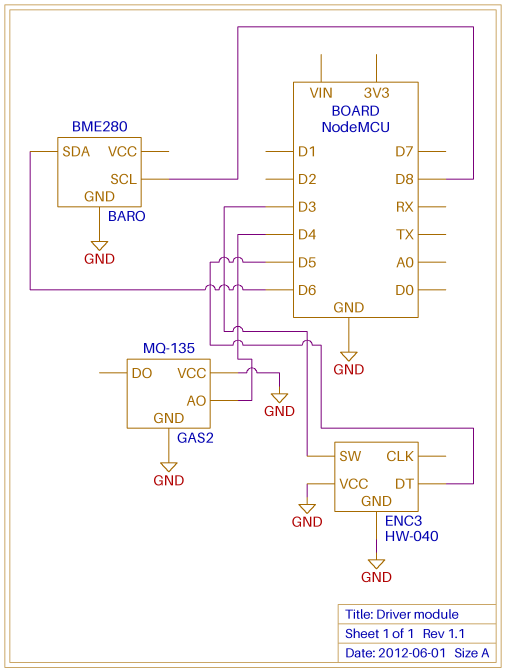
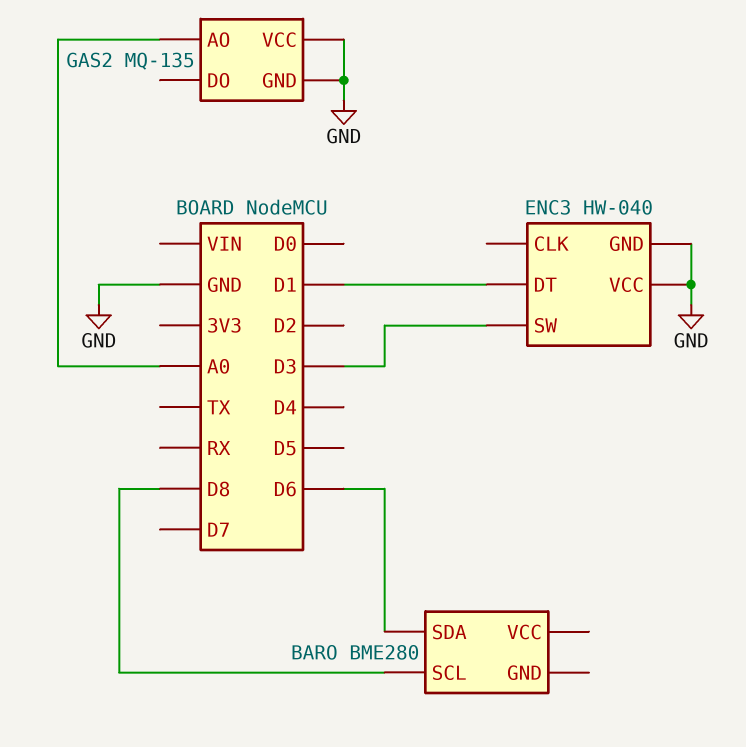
BARO pin GND: GND -> none
ENC3 pin DT: D5 -> D1
GAS2 pin AO: D4 -> A0

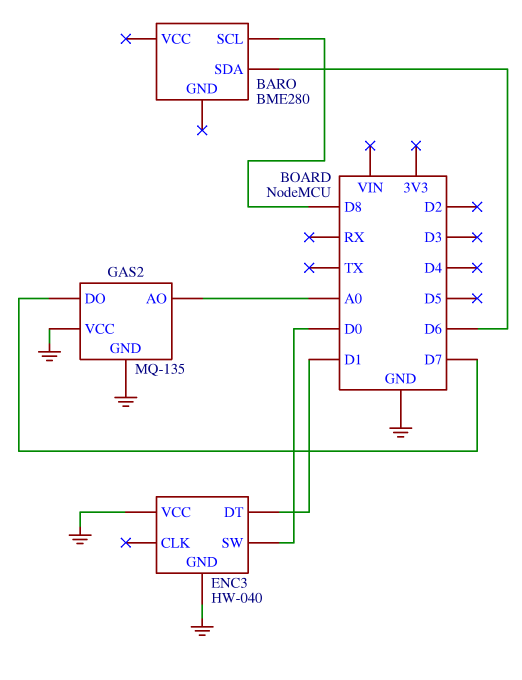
ENC3 pin SW: D3 -> D0
GAS2 pin DO: none -> D7

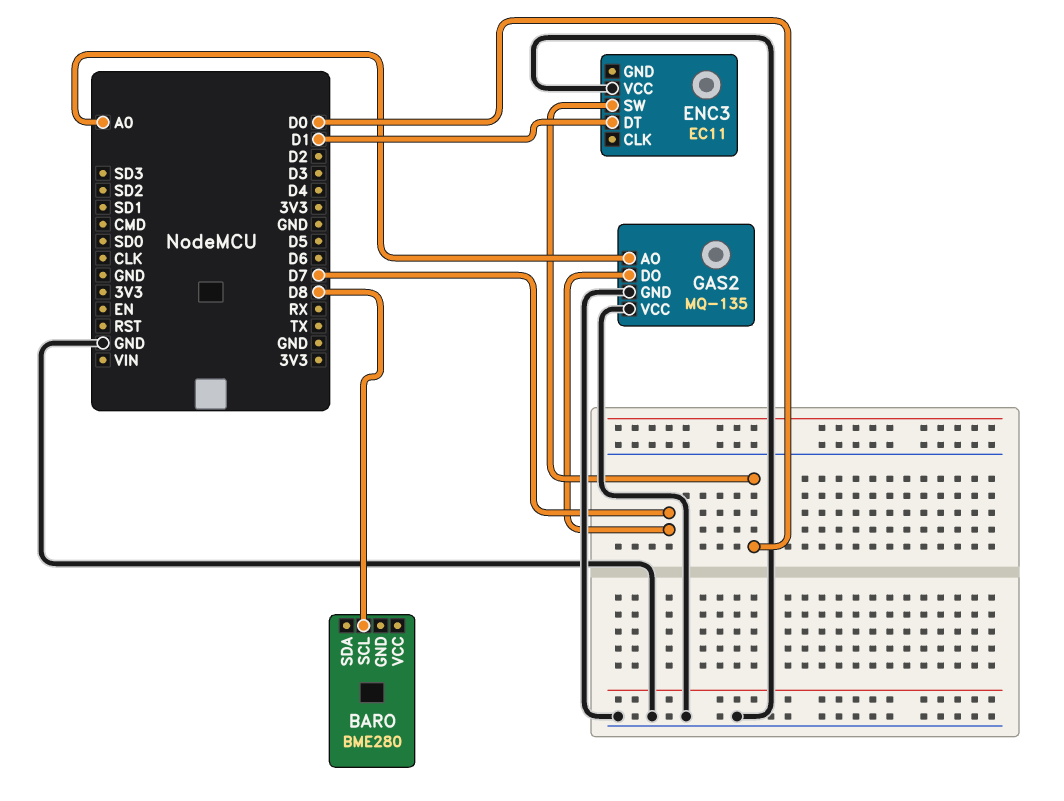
BARO pin SDA: D6 -> none
ENC3: HW-040 -> EC11
ENC3 pin GND: GND -> none

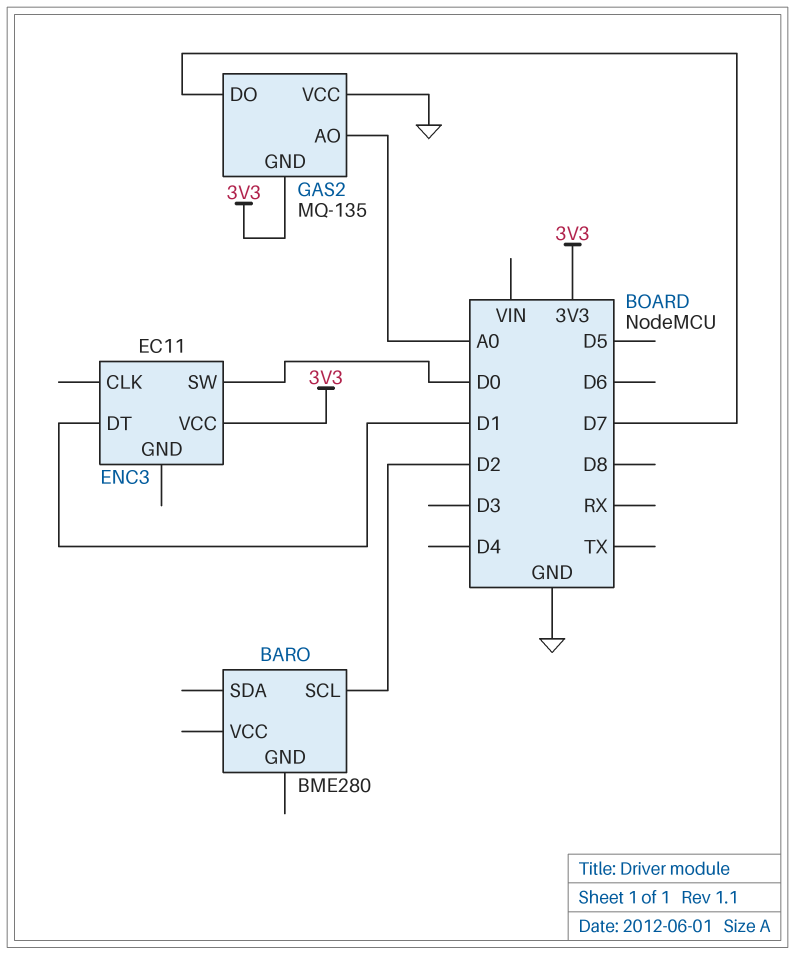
BARO pin SCL: D8 -> D2
ENC3 pin VCC: GND -> 3V3
GAS2 pin GND: GND -> 3V3

